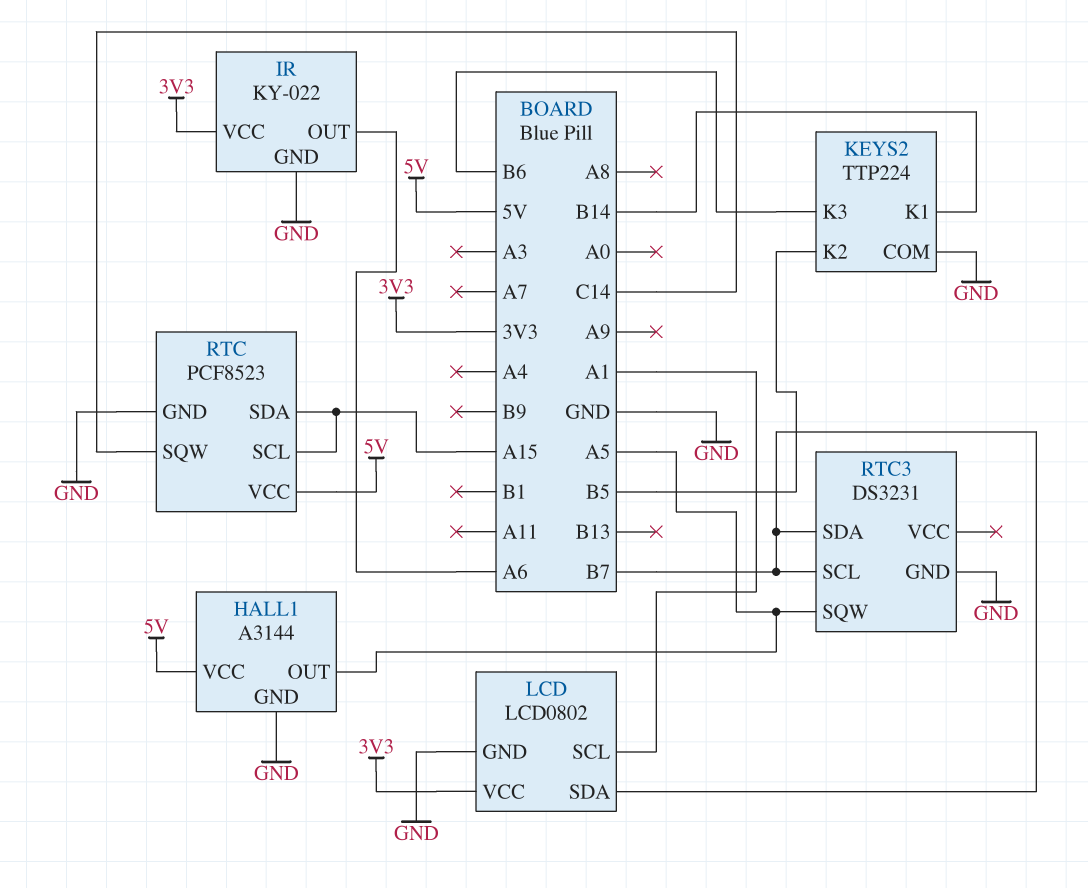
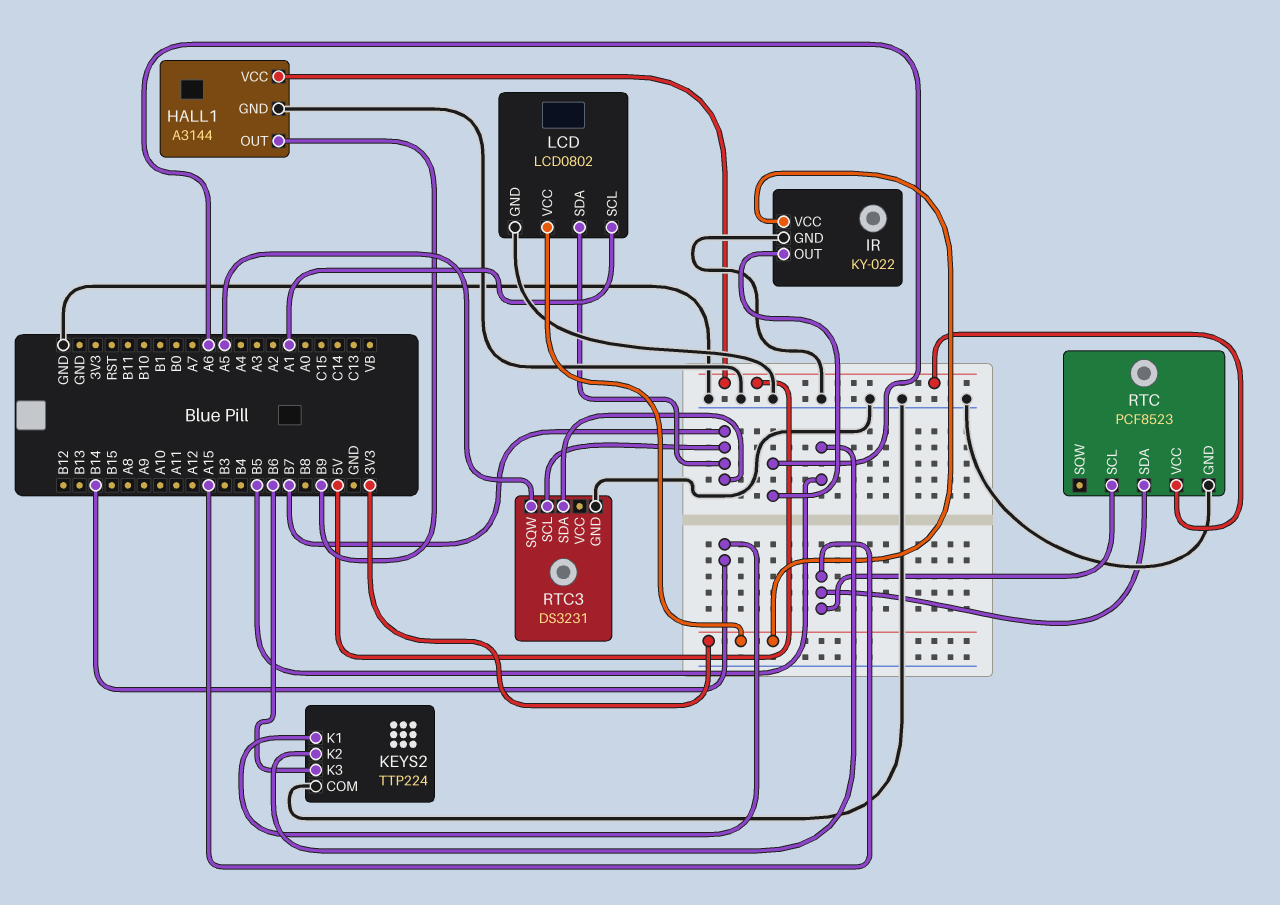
HALL1 pin OUT: A5 -> B9
RTC pin SQW: C14 -> none

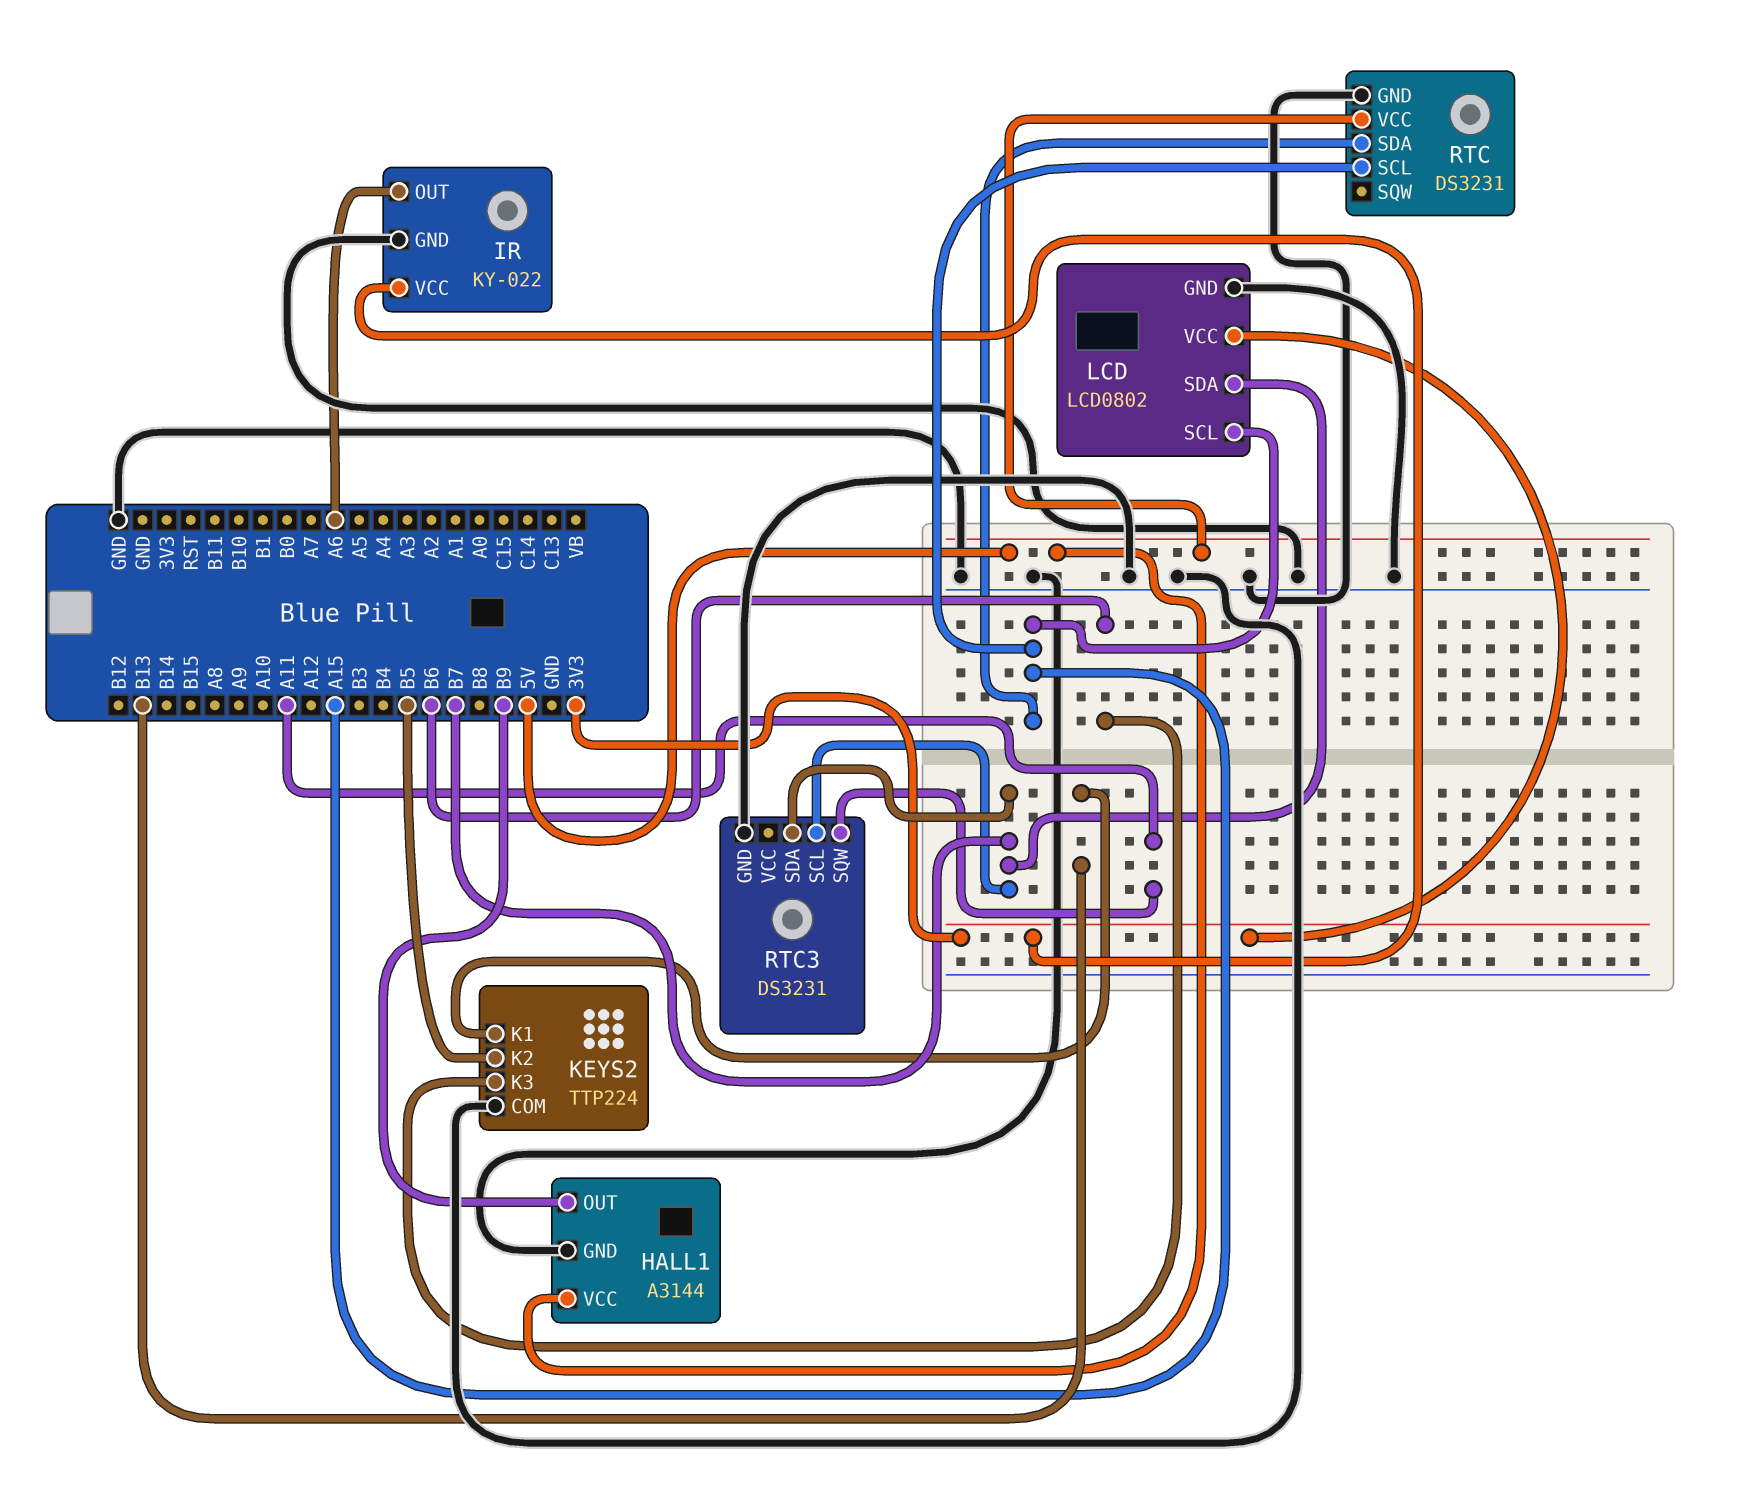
KEYS2 pin K1: B14 -> B13
LCD pin SCL: A1 -> A15
RTC: PCF8523 -> DS3231
RTC3 pin SQW: A5 -> A11

